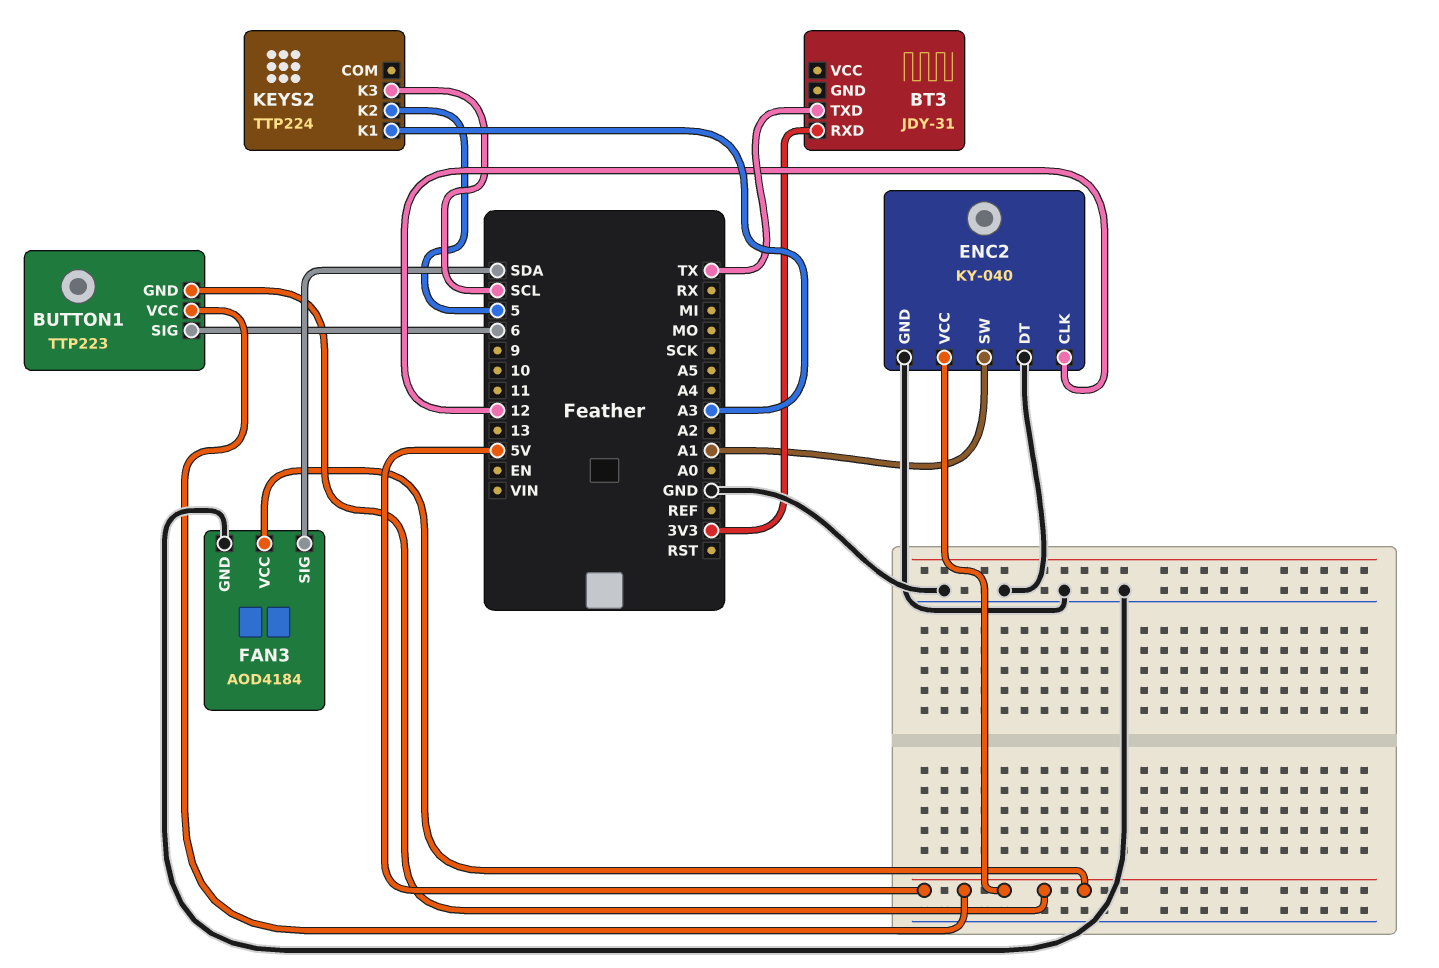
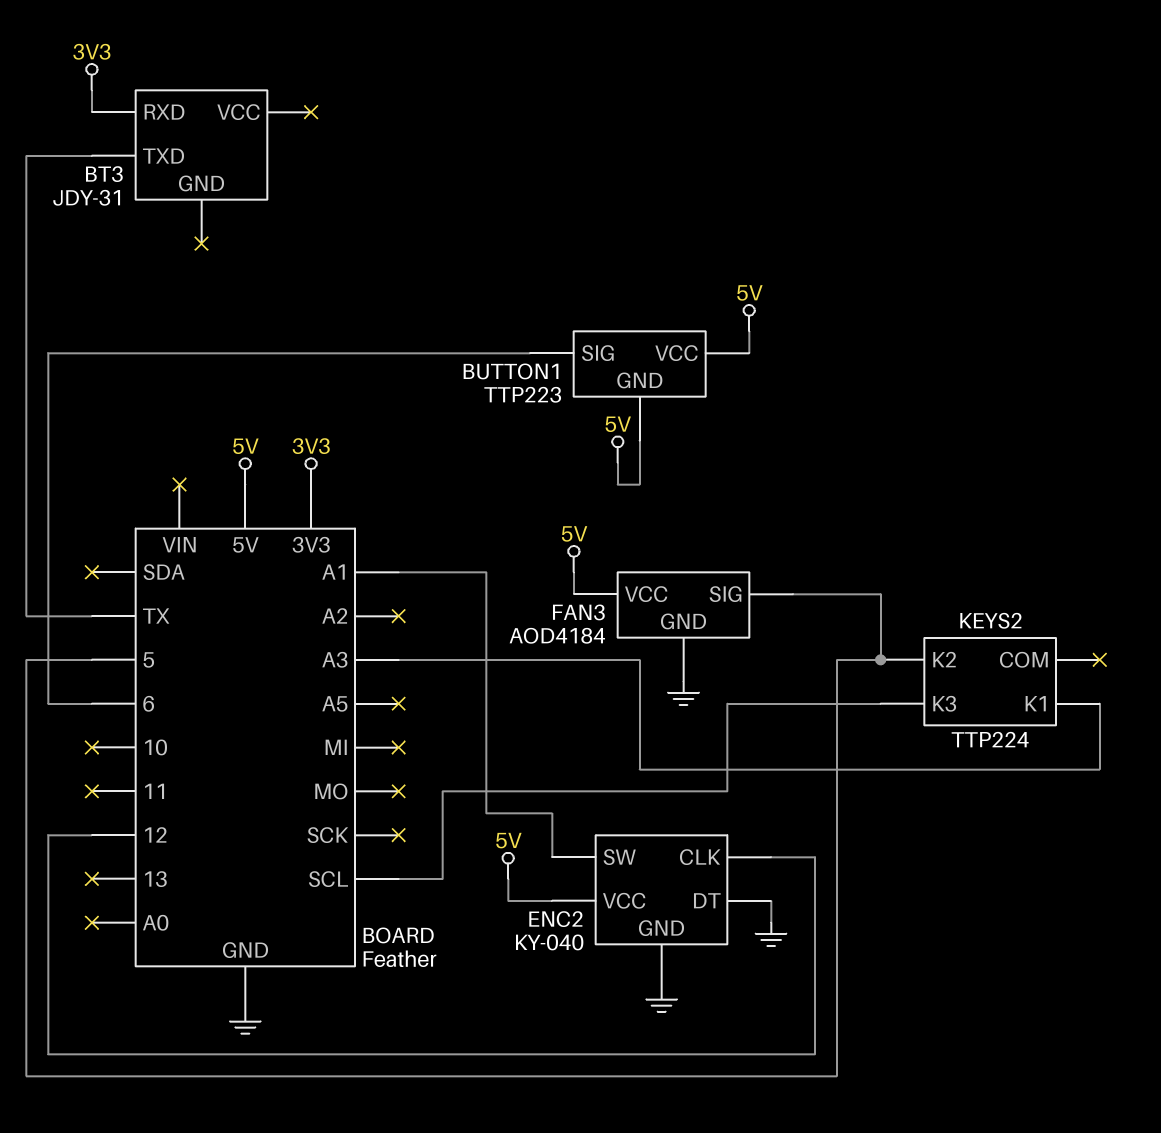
FAN3 pin SIG: SDA -> 5

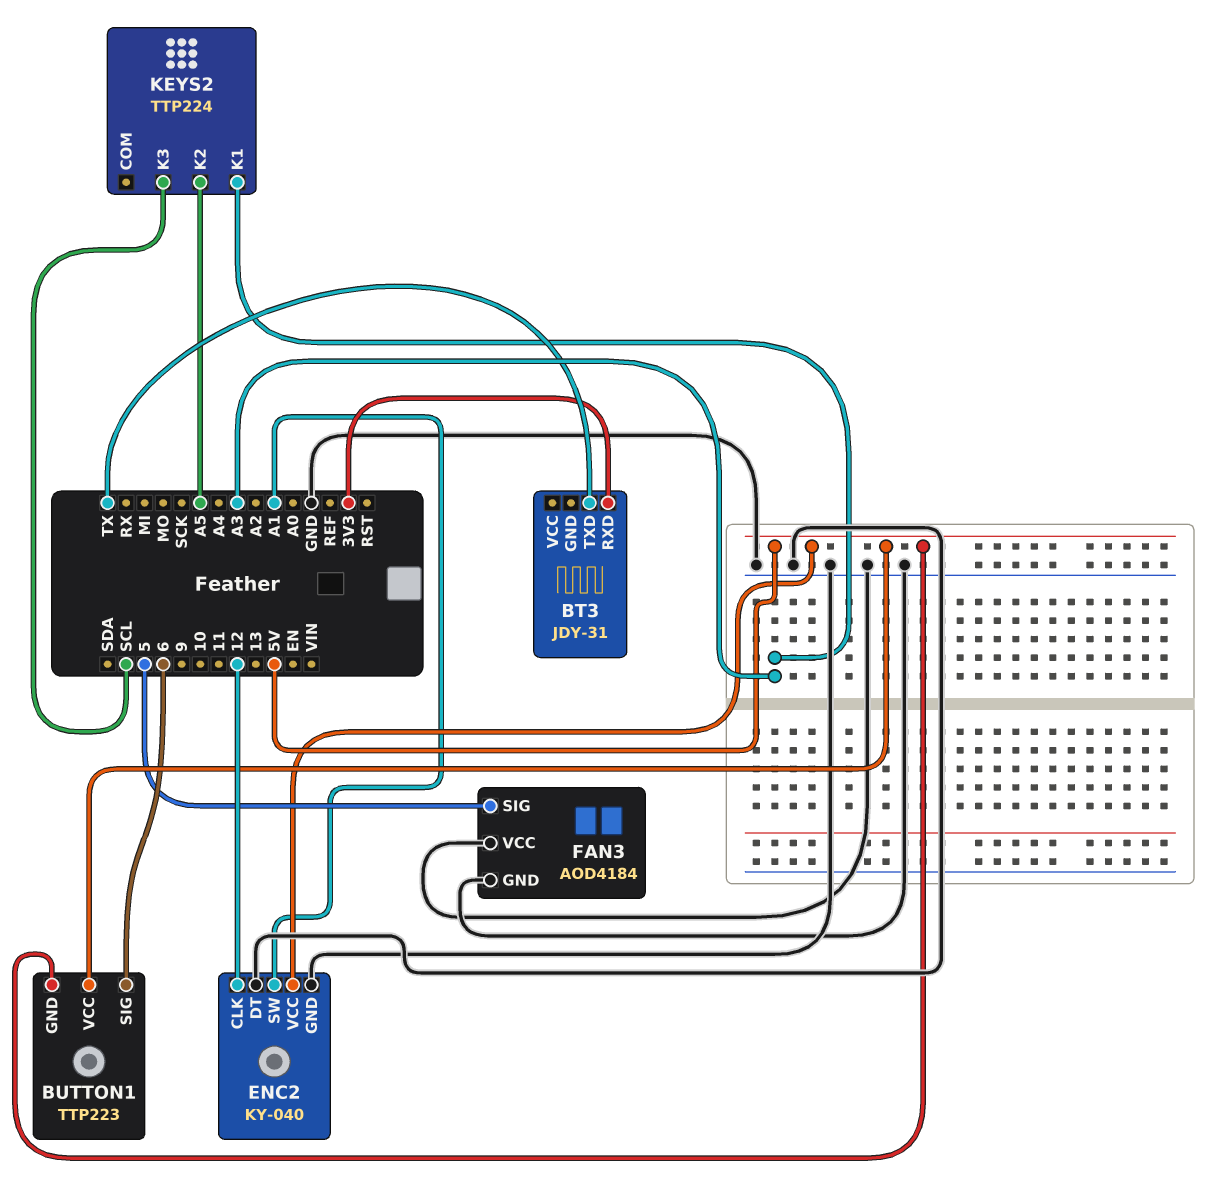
FAN3 pin VCC: 5V -> GND
KEYS2 pin K2: 5 -> A5

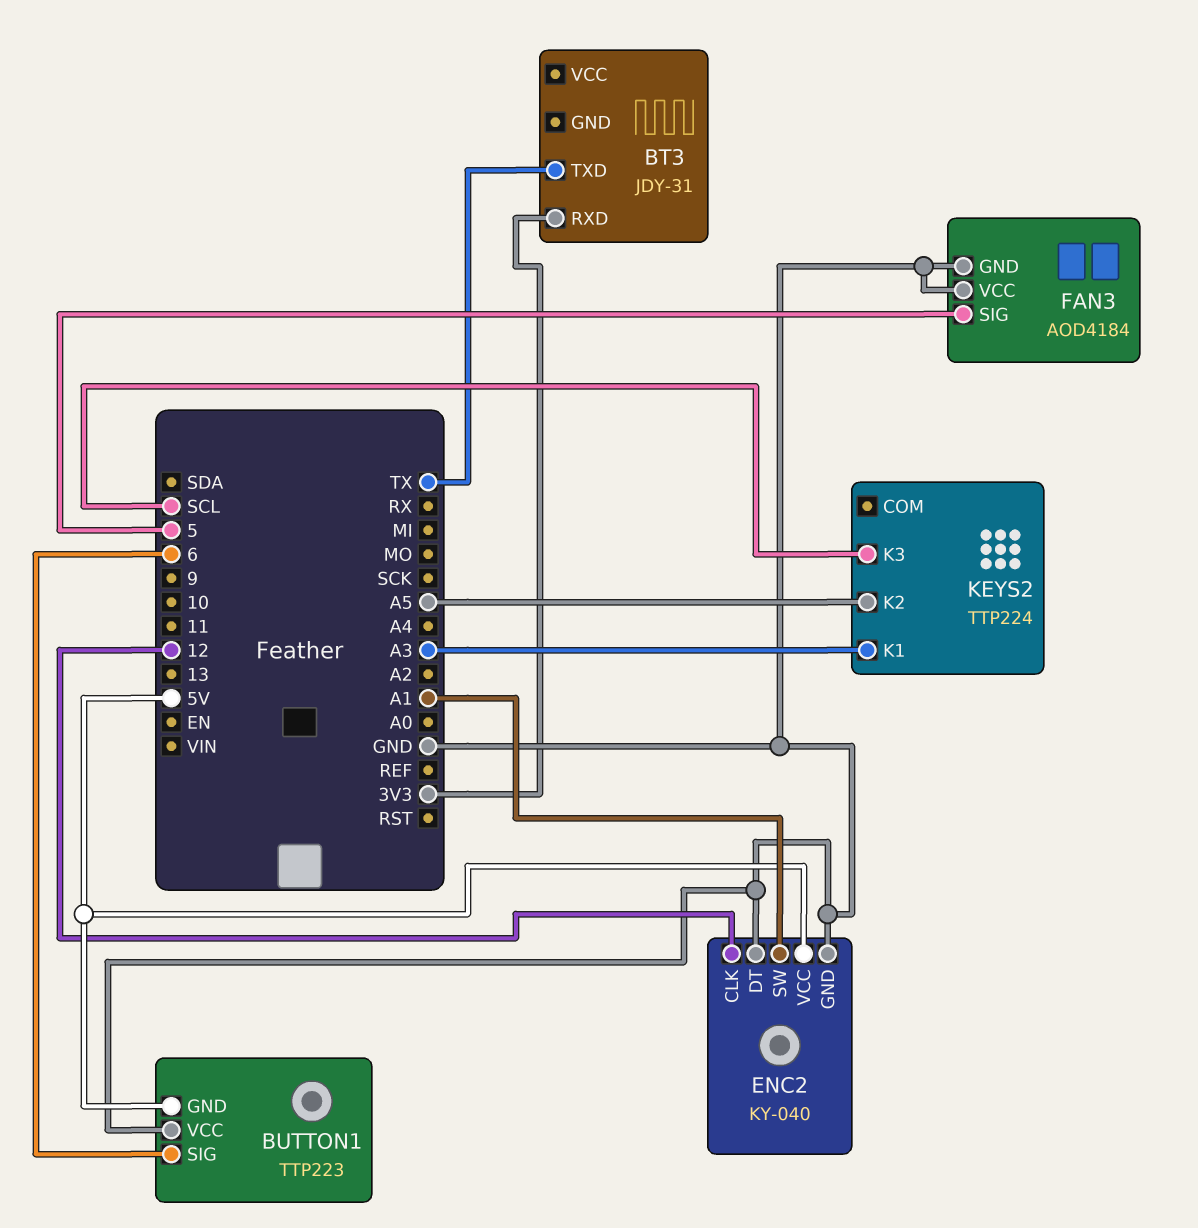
BUTTON1 pin VCC: 5V -> GND

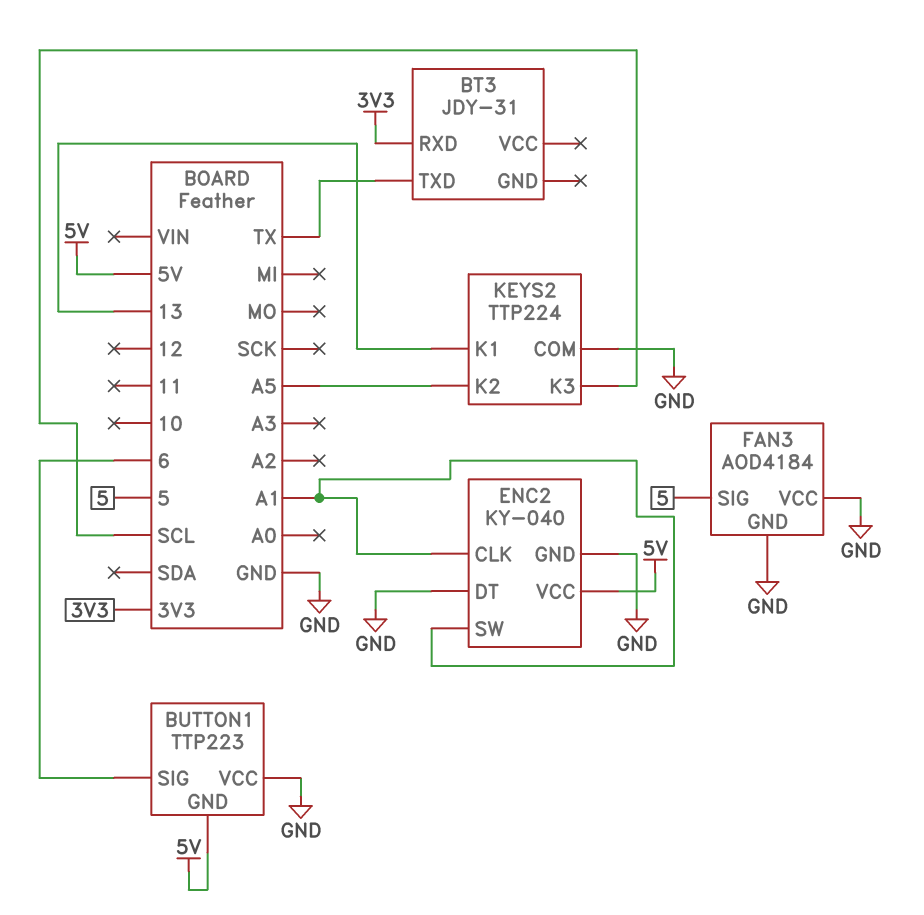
ENC2 pin CLK: 12 -> A1
KEYS2 pin COM: none -> GND
KEYS2 pin K1: A3 -> 13

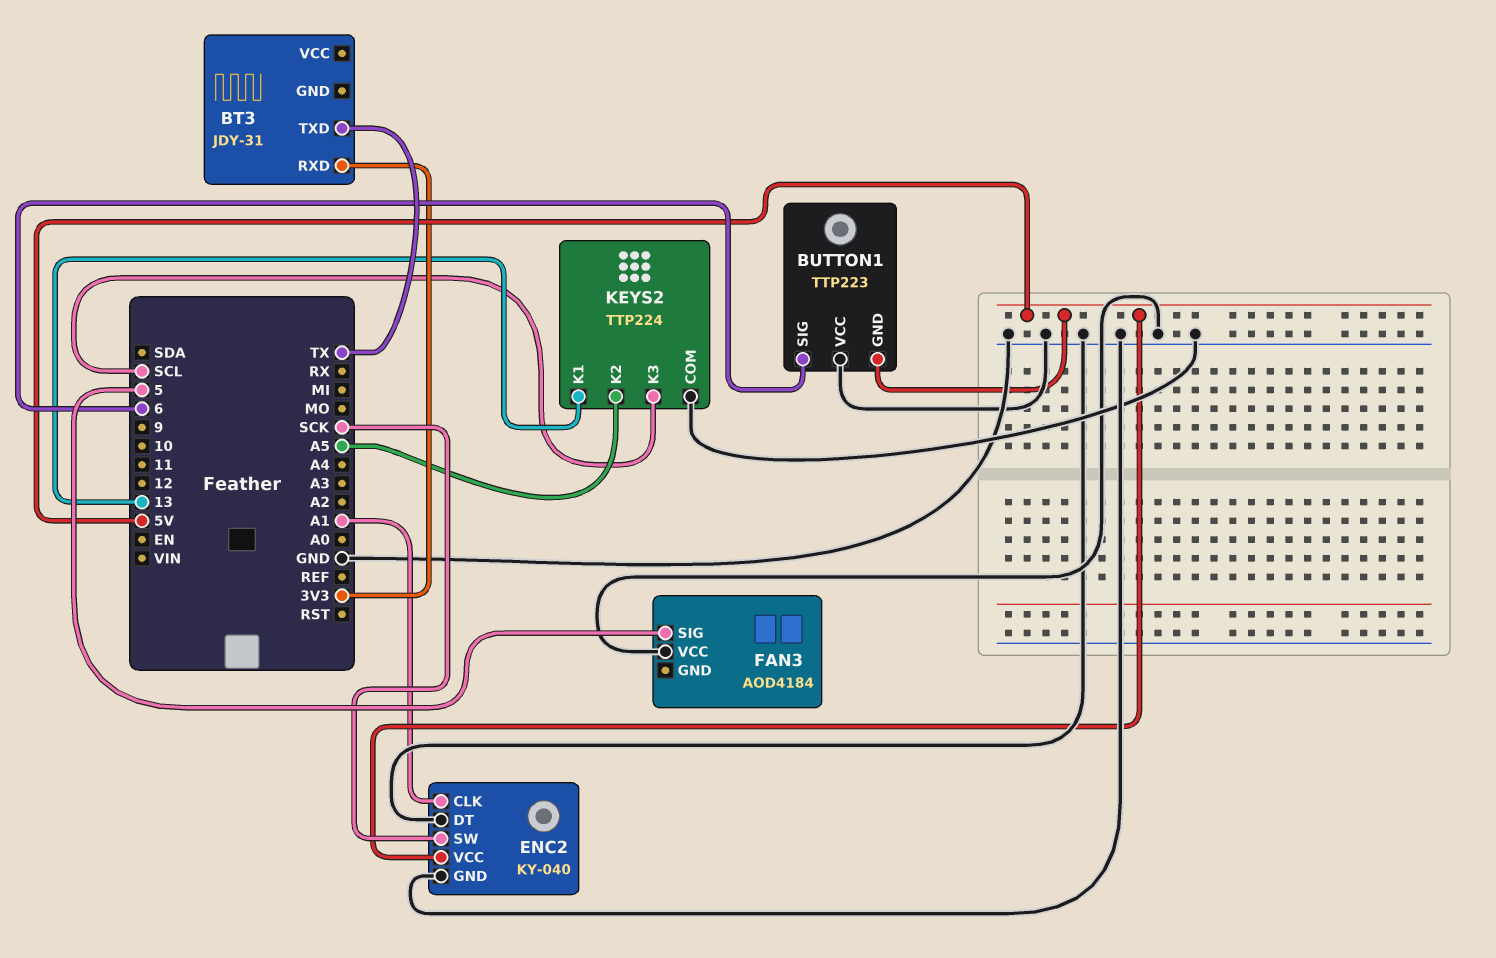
ENC2 pin SW: A1 -> SCK
FAN3 pin GND: GND -> none

